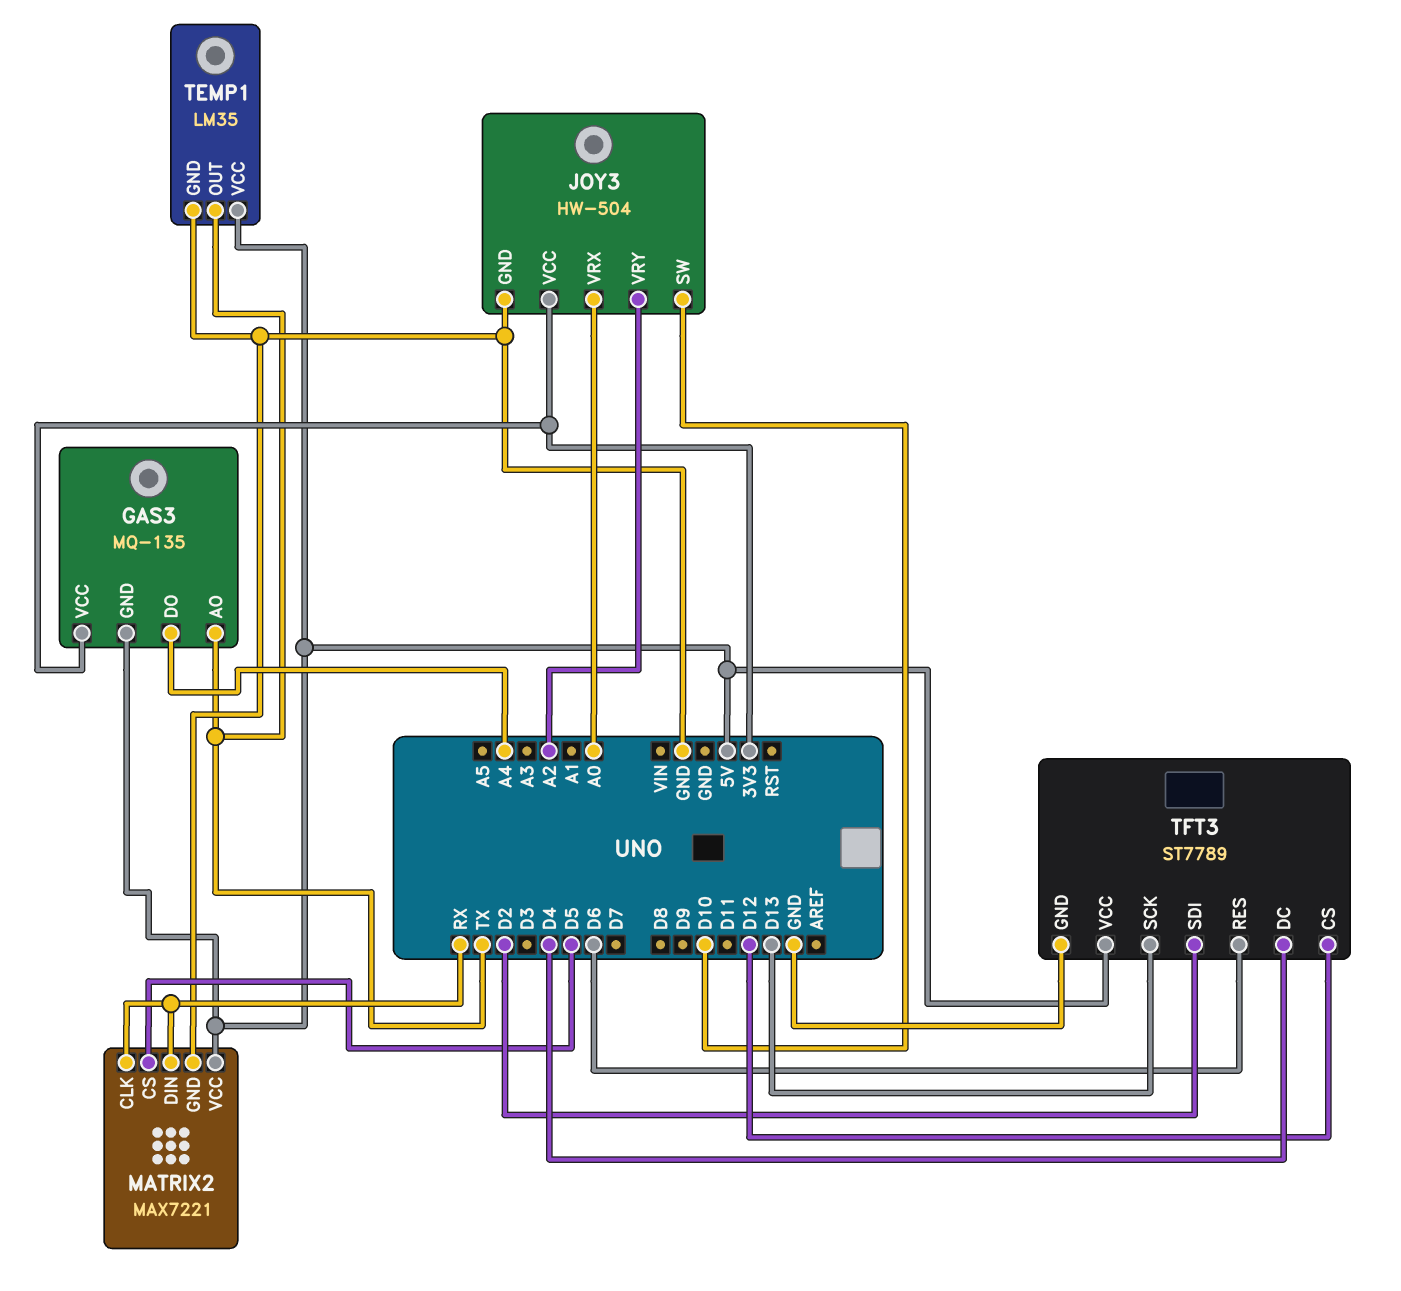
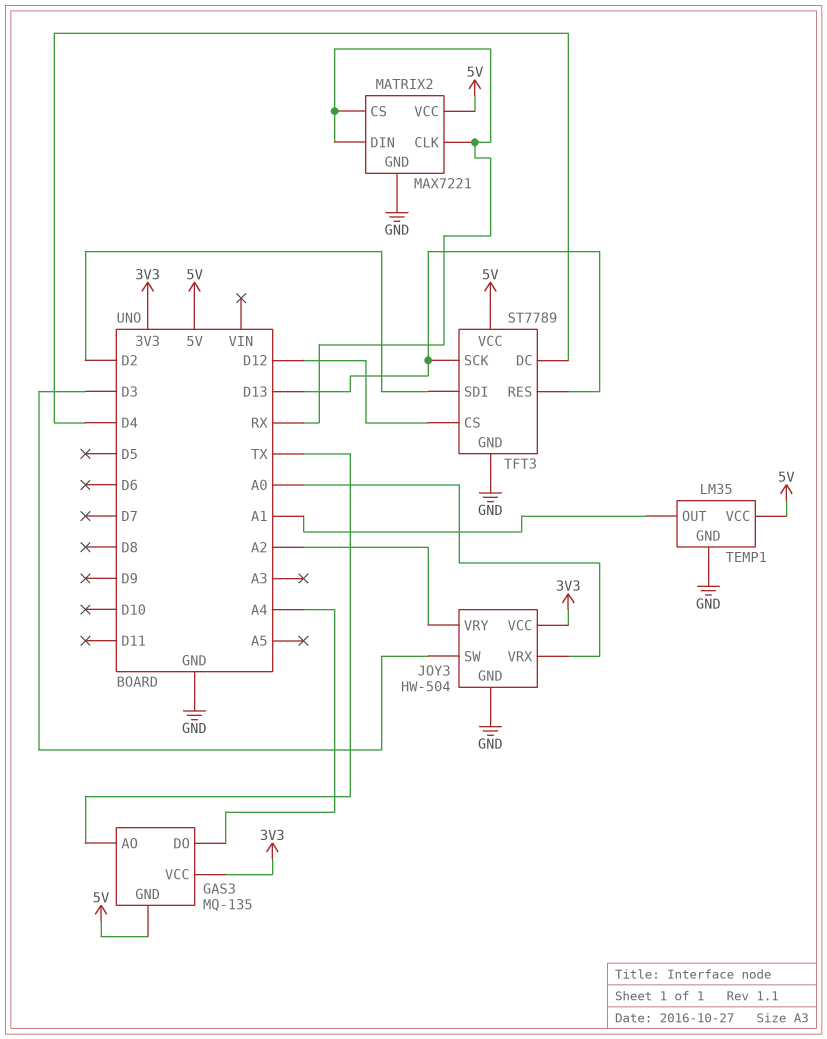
JOY3 pin SW: D10 -> D3
MATRIX2 pin CS: D5 -> RX
TEMP1 pin OUT: TX -> A1
TFT3 pin RES: D6 -> D13

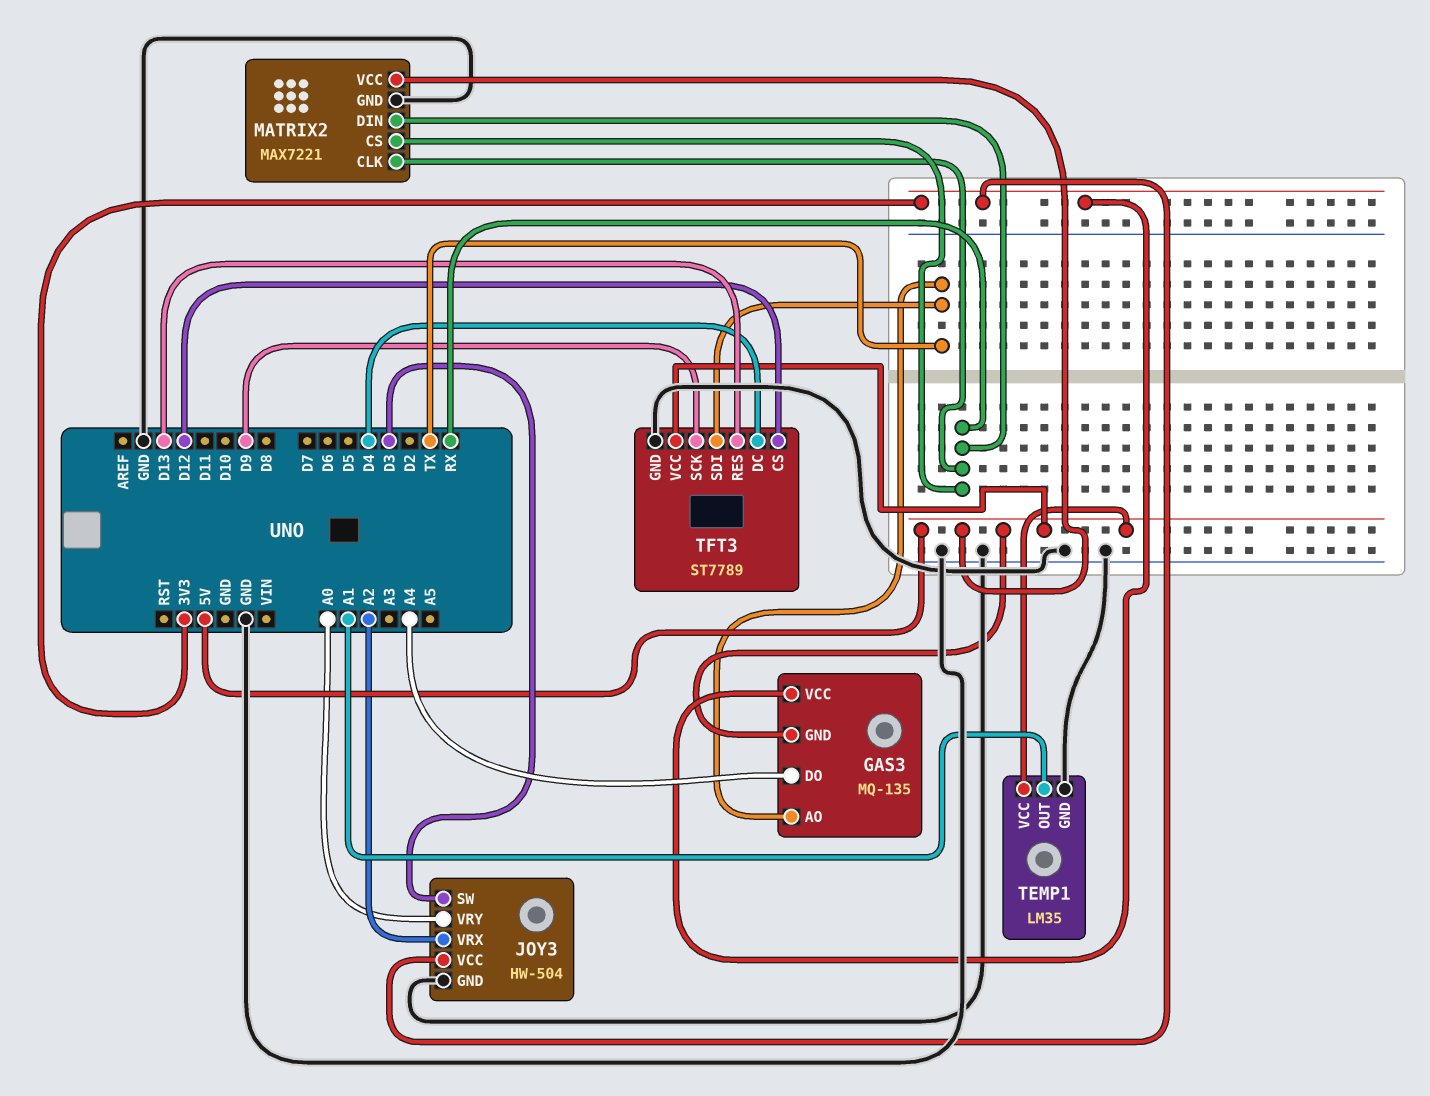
JOY3 pin VRX: A0 -> A2
JOY3 pin VRY: A2 -> A0
TFT3 pin SCK: D13 -> D9
TFT3 pin SDI: D2 -> TX

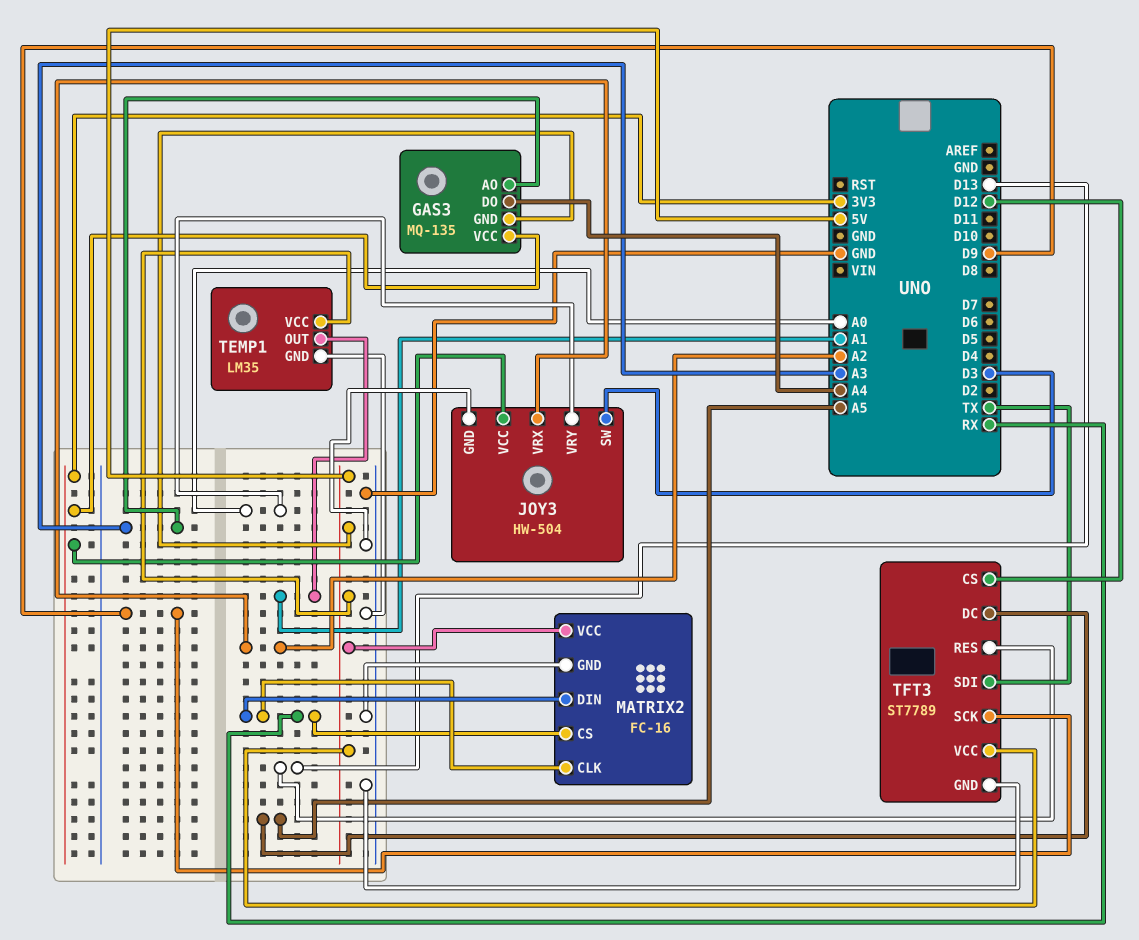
GAS3 pin AO: TX -> A3
MATRIX2: MAX7221 -> FC-16
TFT3 pin DC: D4 -> A5

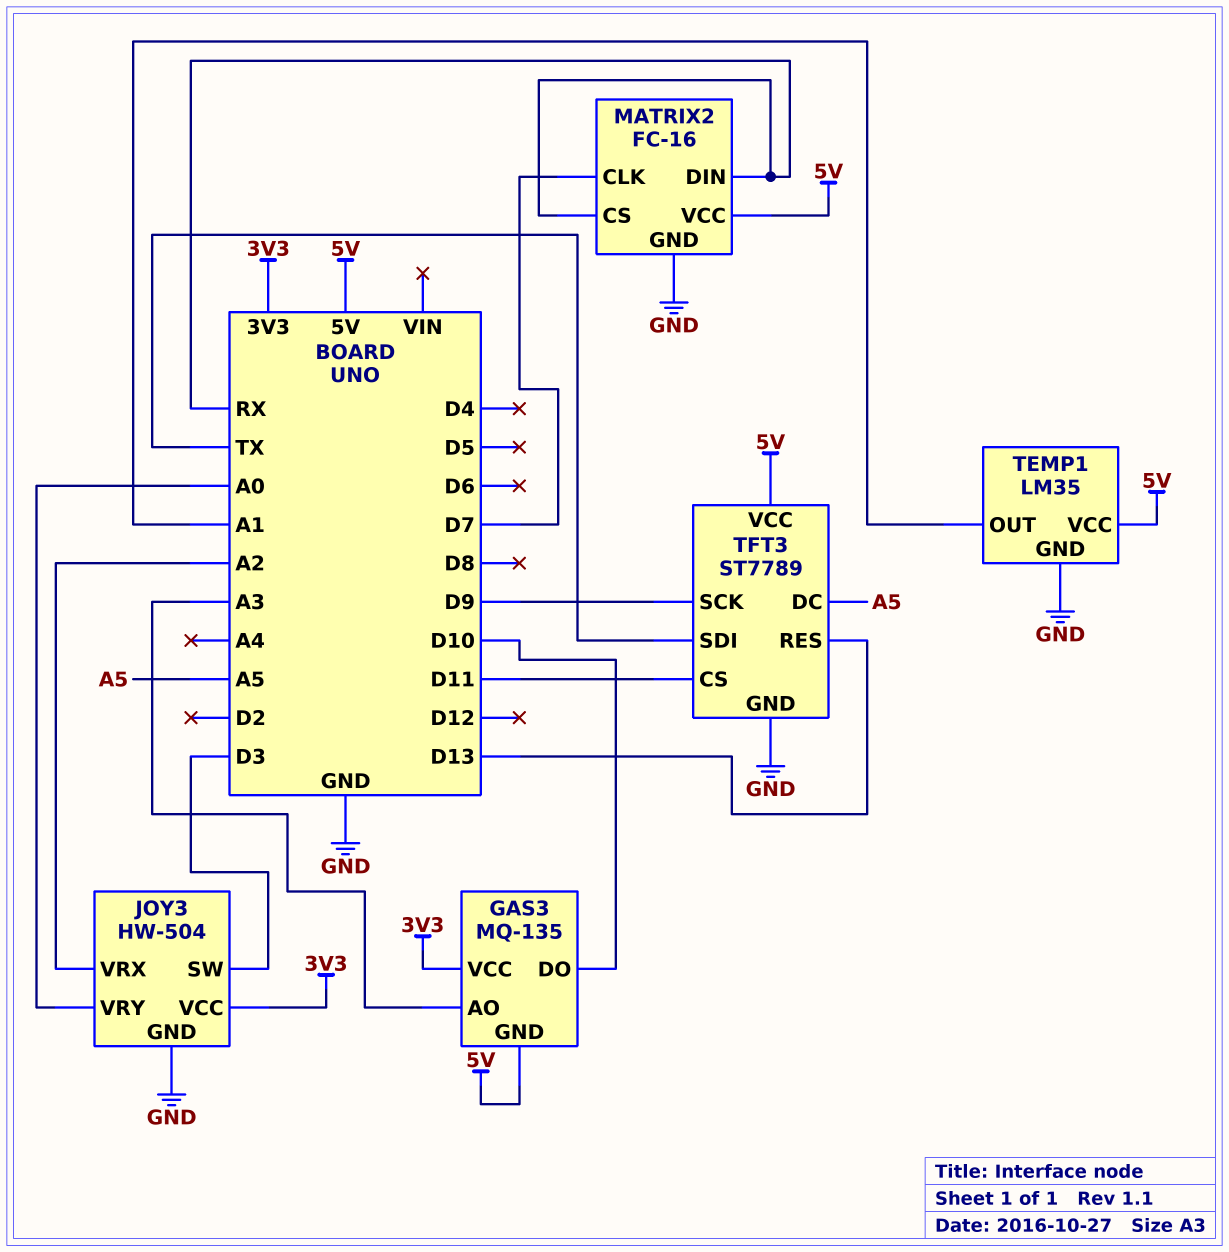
GAS3 pin DO: A4 -> D10
MATRIX2 pin CLK: RX -> D7
TFT3 pin CS: D12 -> D11

